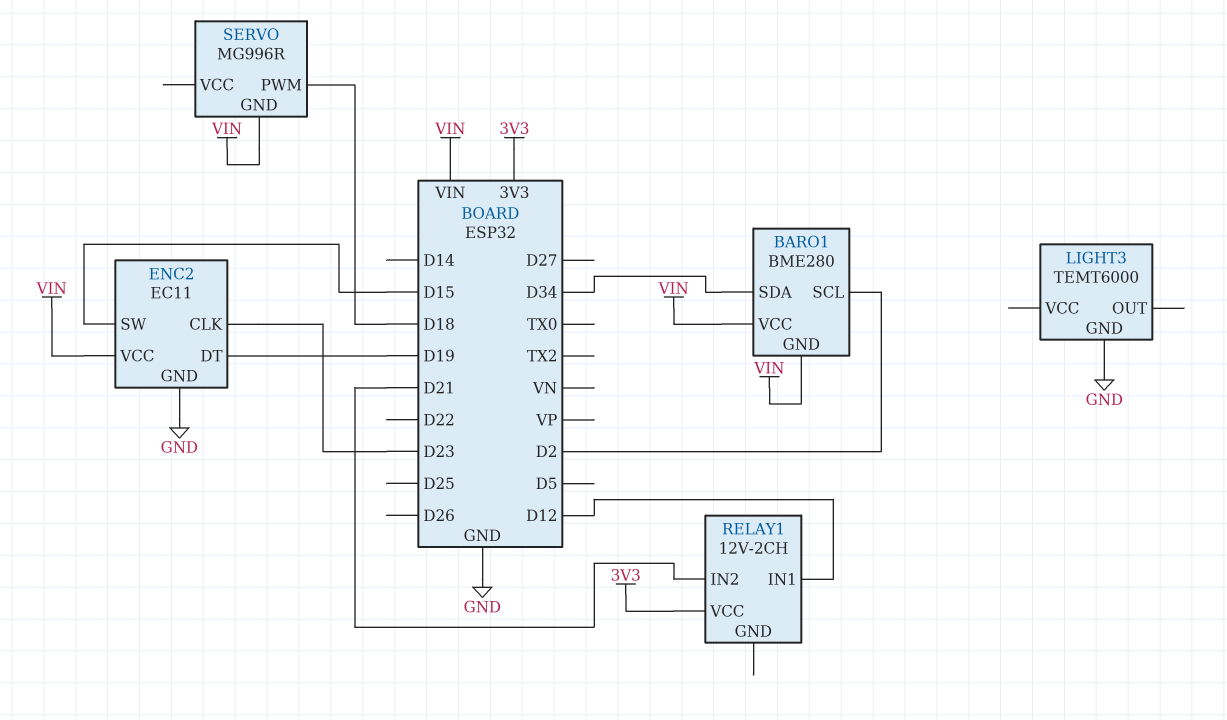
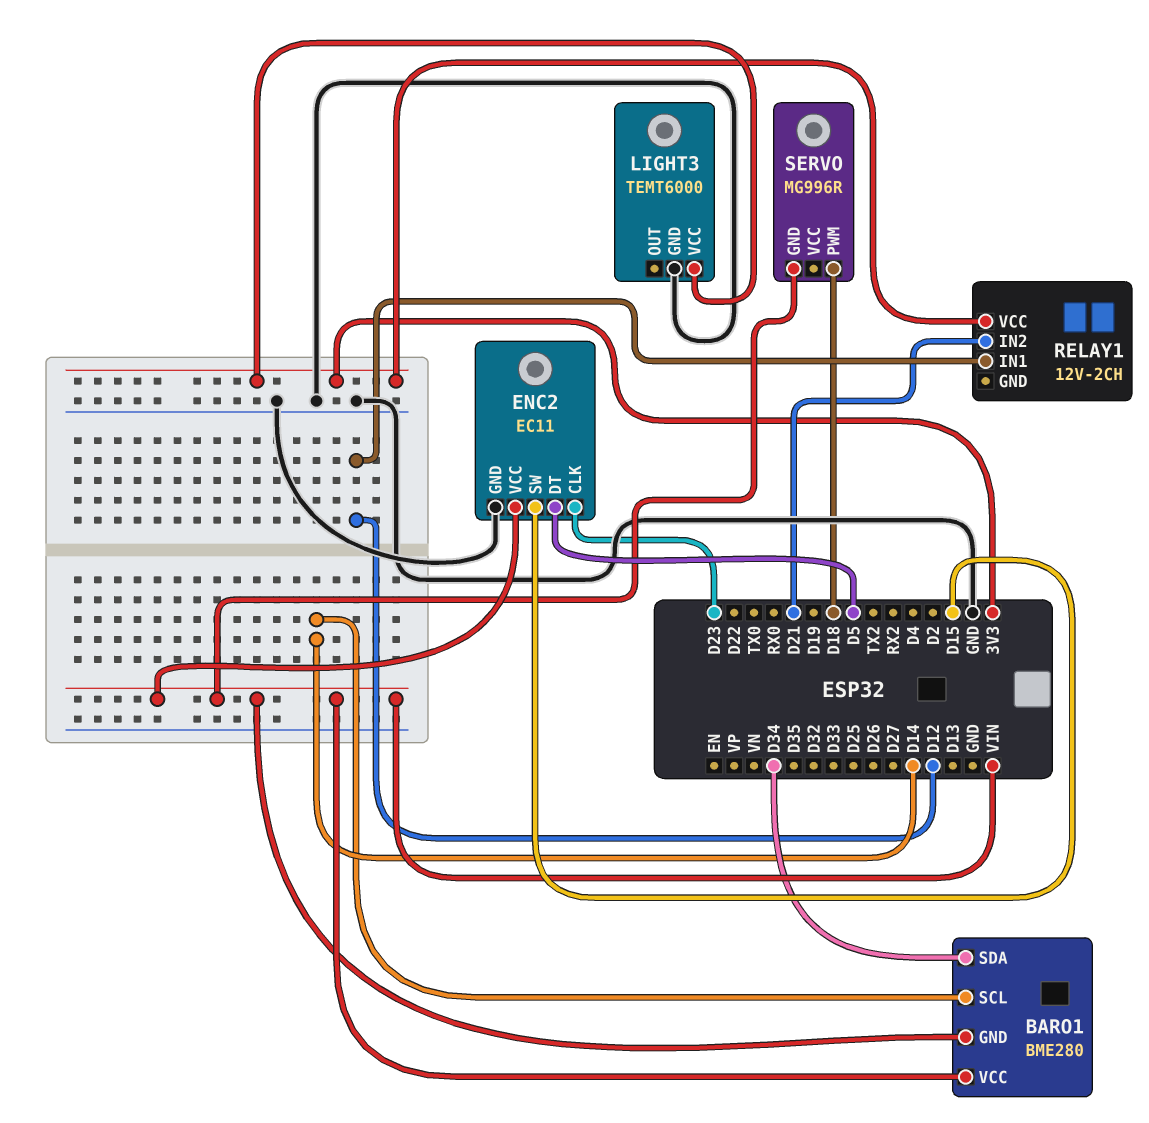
BARO1 pin SCL: D2 -> D14
ENC2 pin DT: D19 -> D5
LIGHT3 pin VCC: none -> 3V3

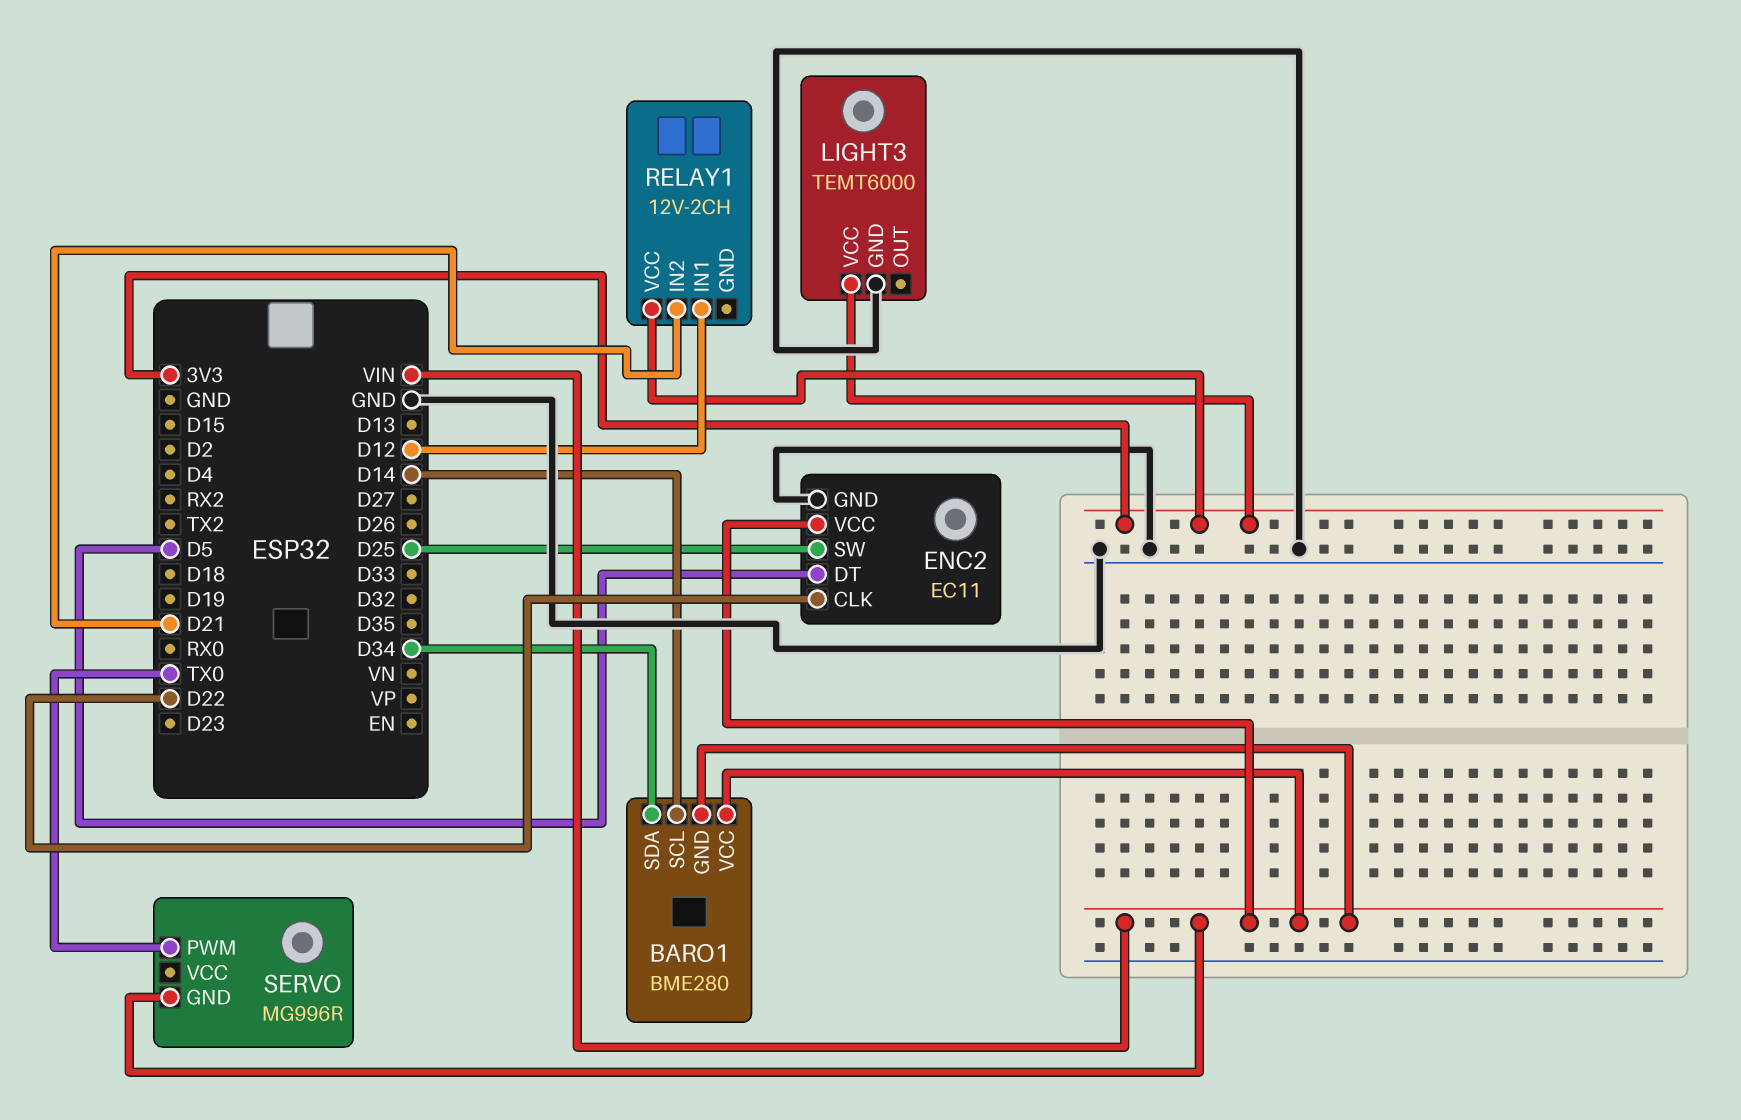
ENC2 pin CLK: D23 -> D22
ENC2 pin SW: D15 -> D25
SERVO pin PWM: D18 -> TX0

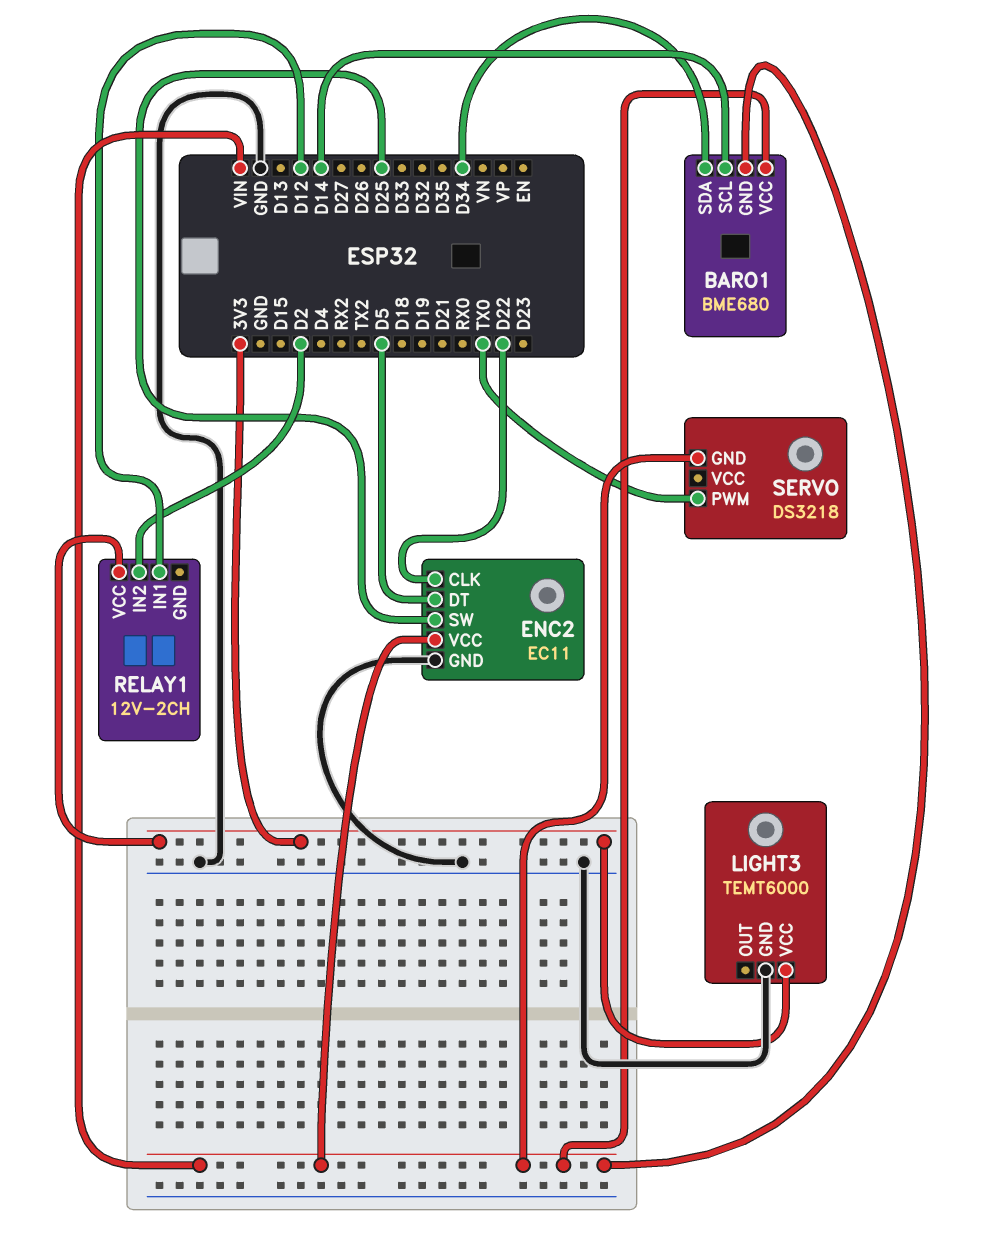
BARO1: BME280 -> BME680
RELAY1 pin IN2: D21 -> D2
SERVO: MG996R -> DS3218

